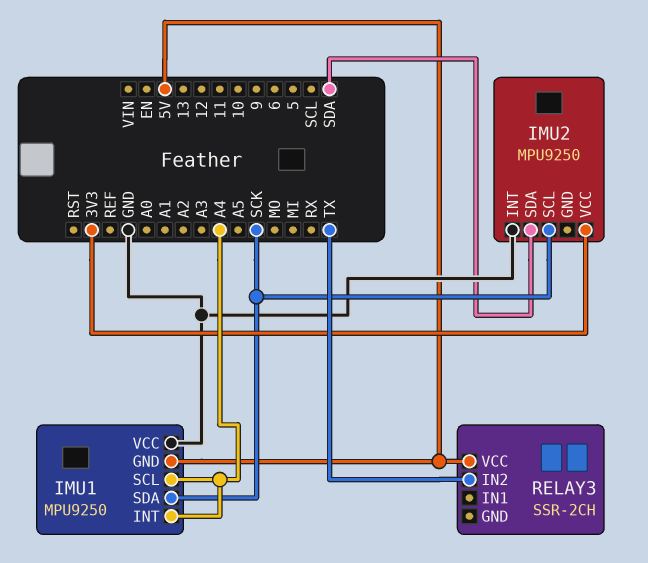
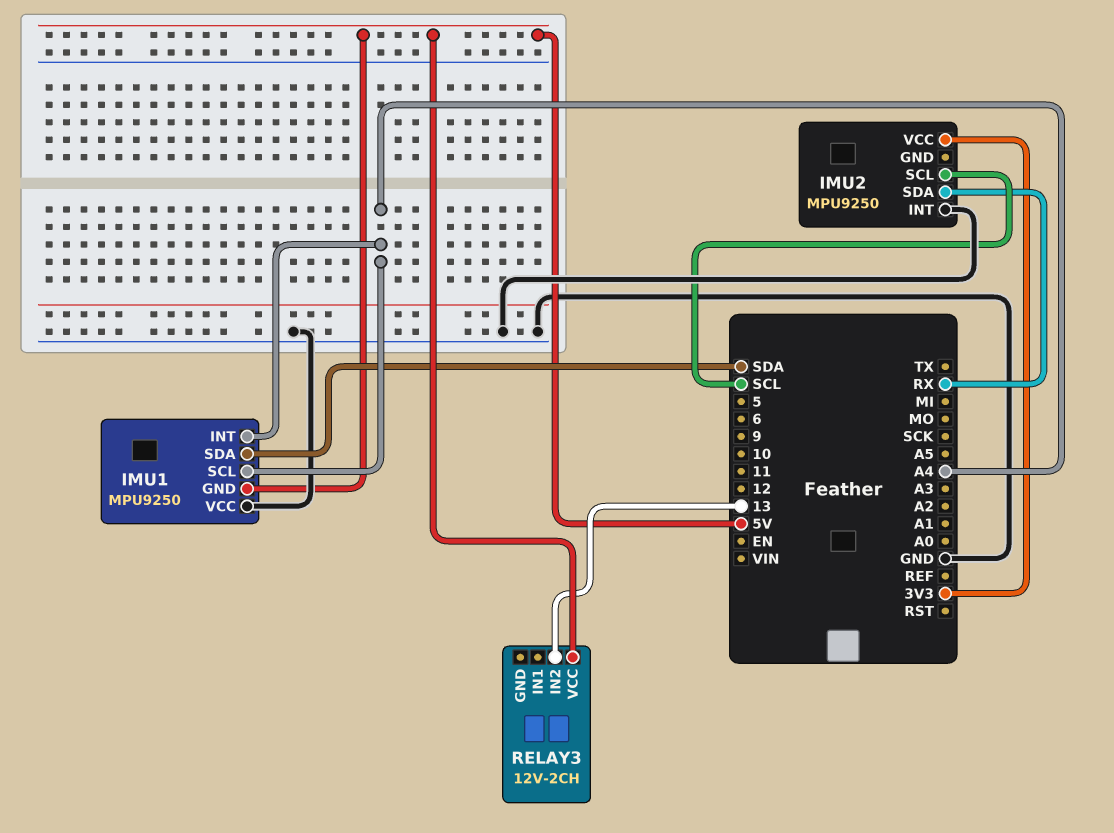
IMU1 pin SDA: SCK -> SDA
IMU2 pin SCL: SCK -> SCL
IMU2 pin SDA: SDA -> RX
RELAY3: SSR-2CH -> 12V-2CH
RELAY3 pin IN2: TX -> 13

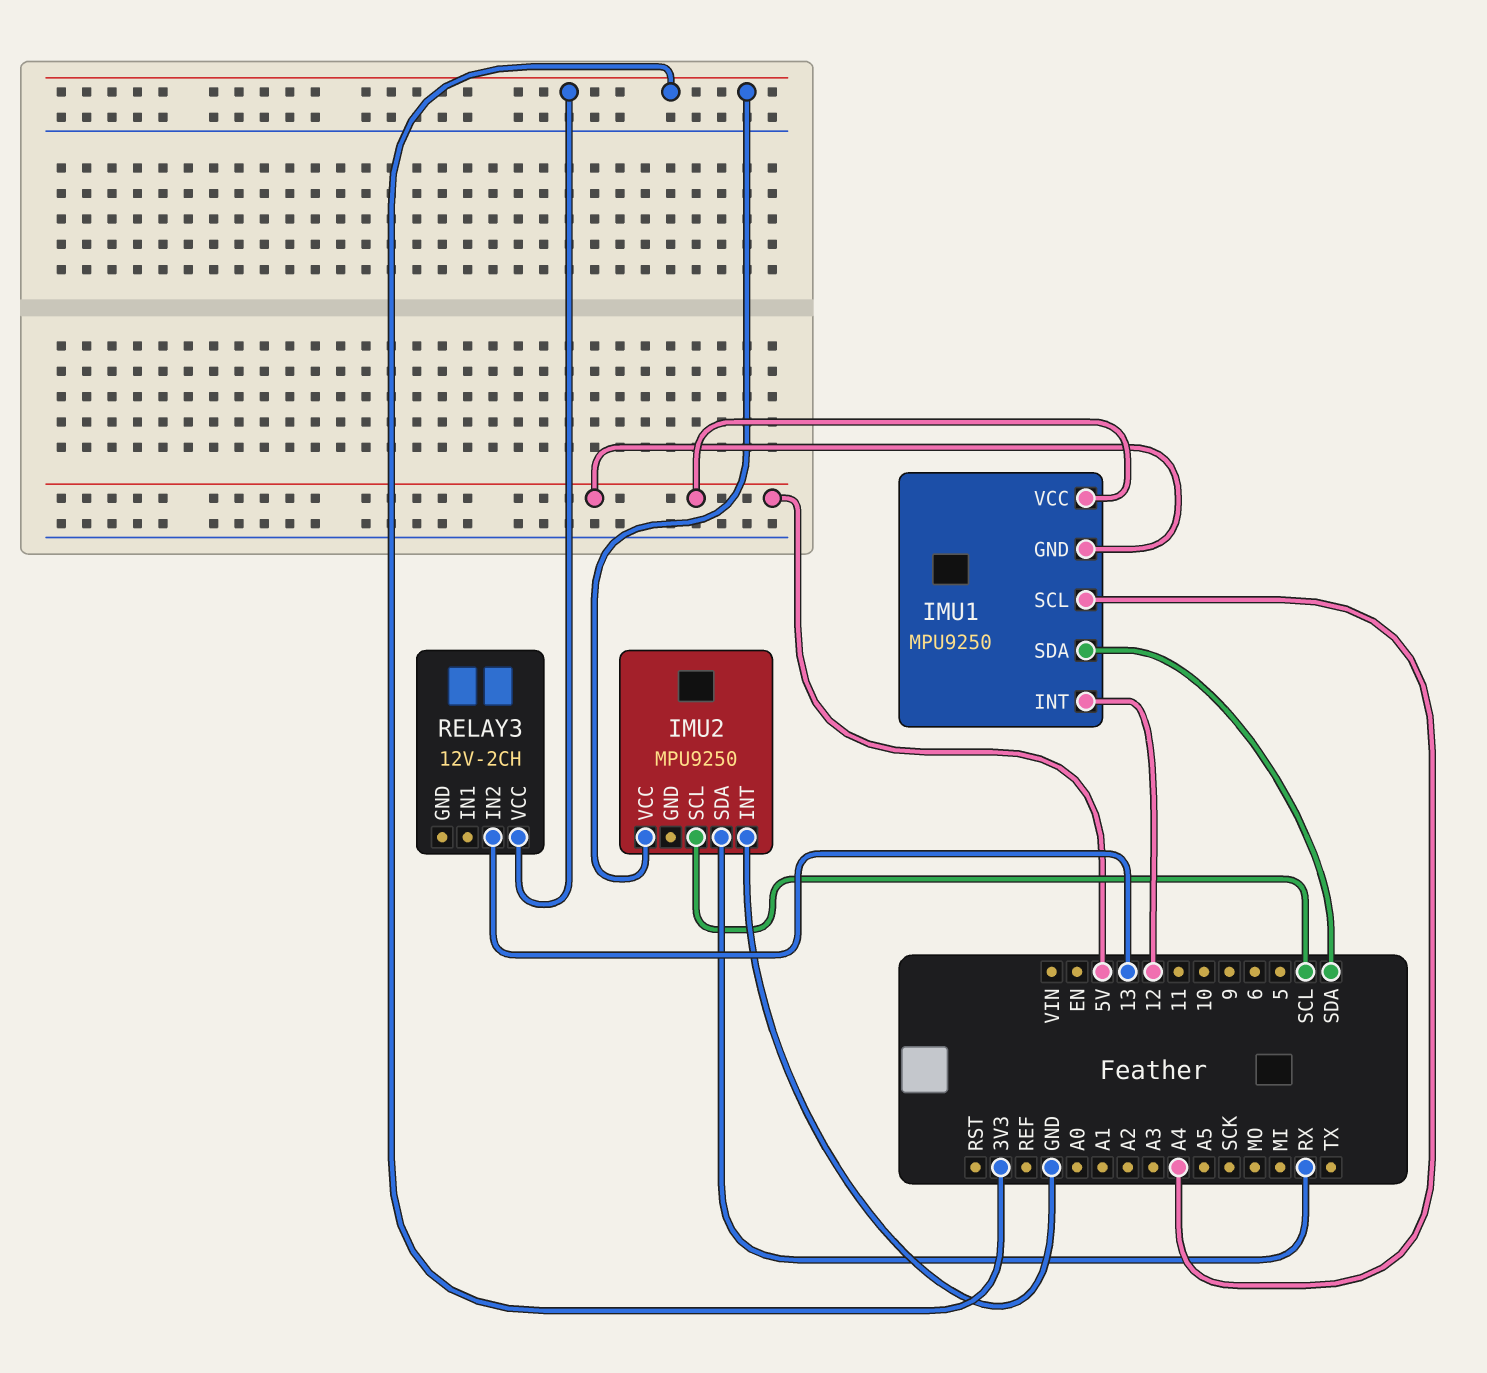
IMU1 pin INT: A4 -> 12
IMU1 pin VCC: GND -> 5V
RELAY3 pin VCC: 5V -> 3V3

